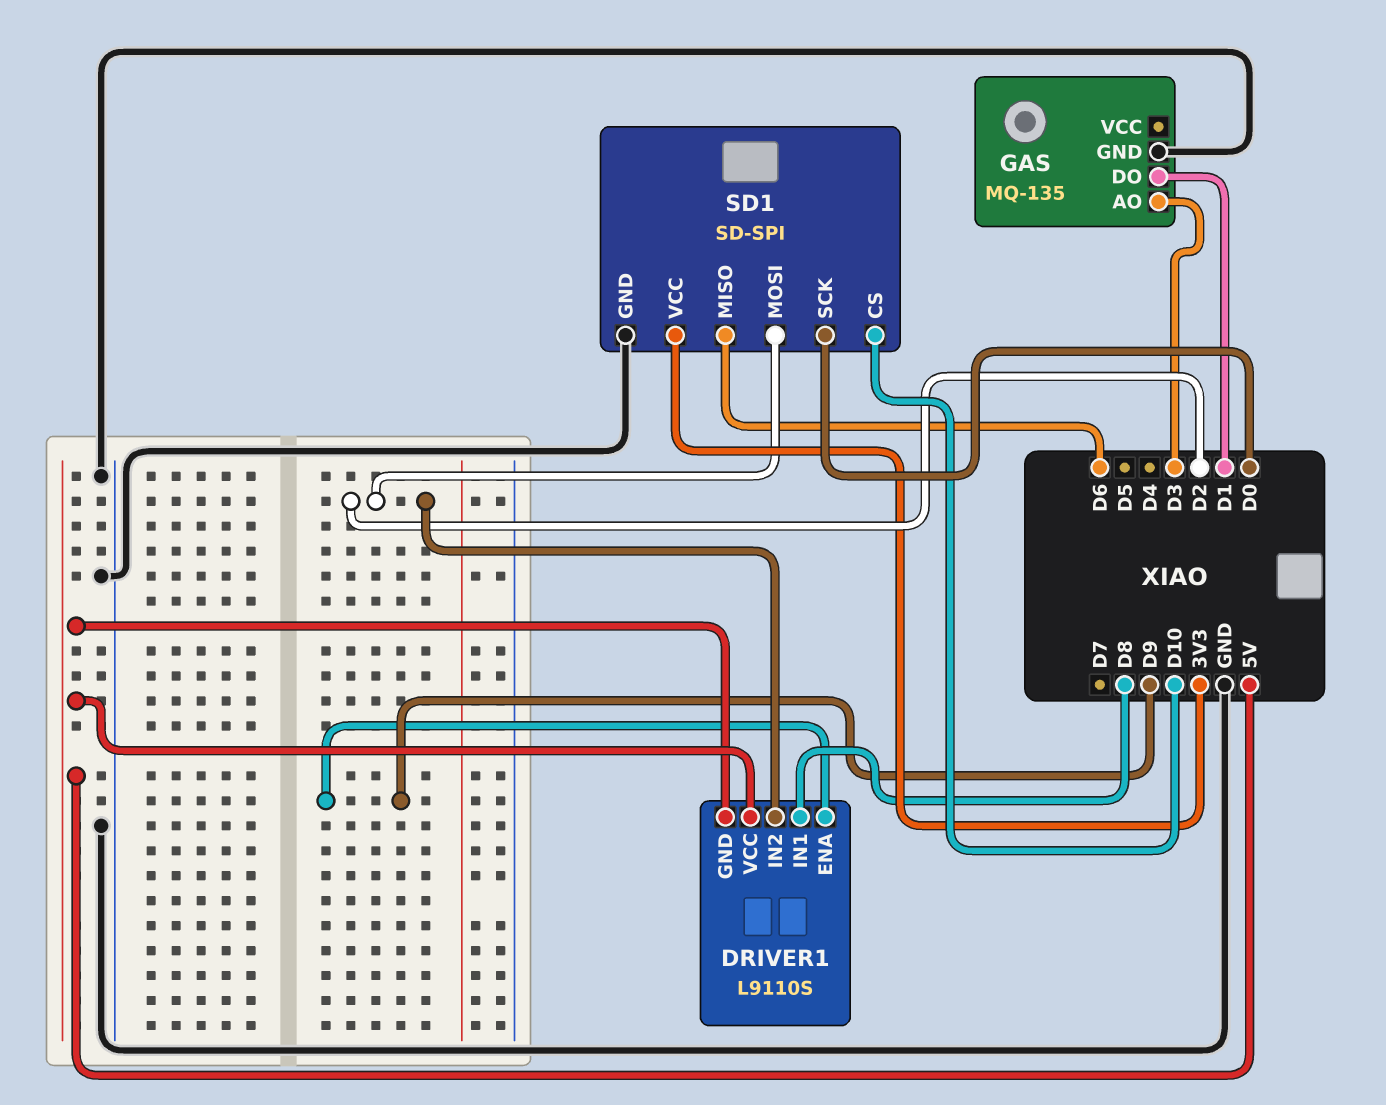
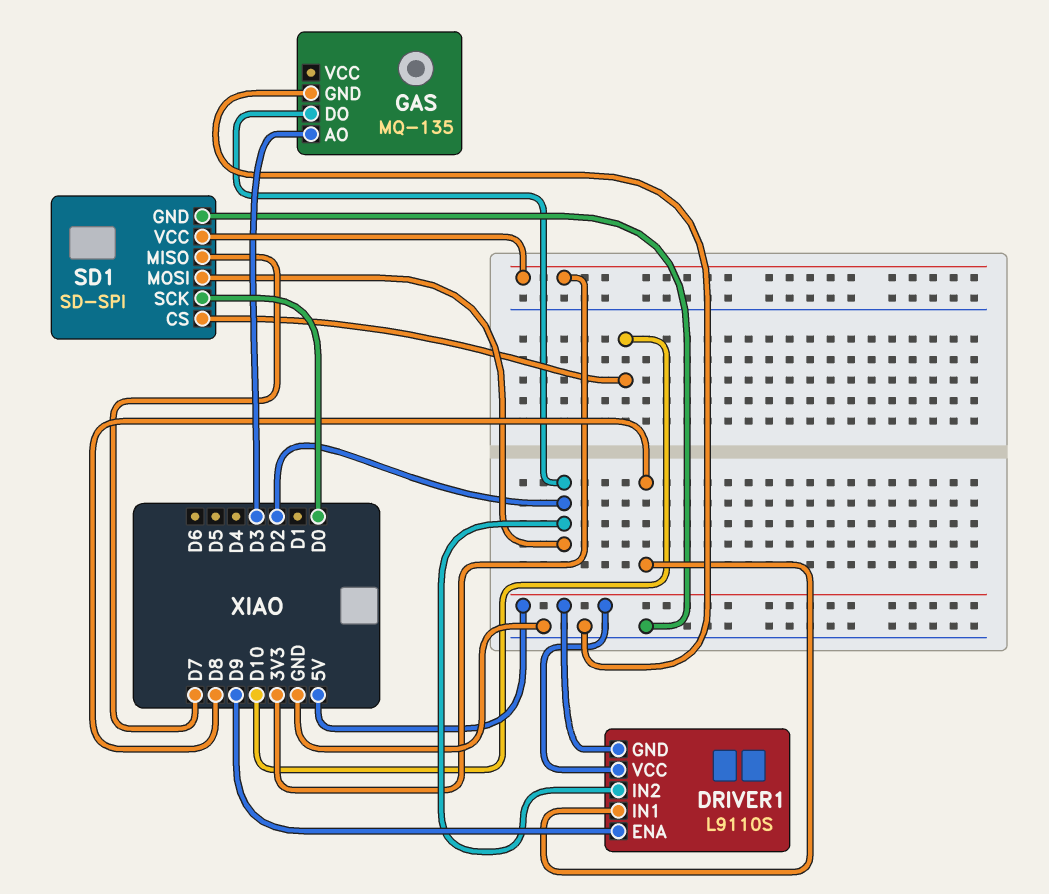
GAS pin DO: D1 -> D2
SD1 pin MISO: D6 -> D7

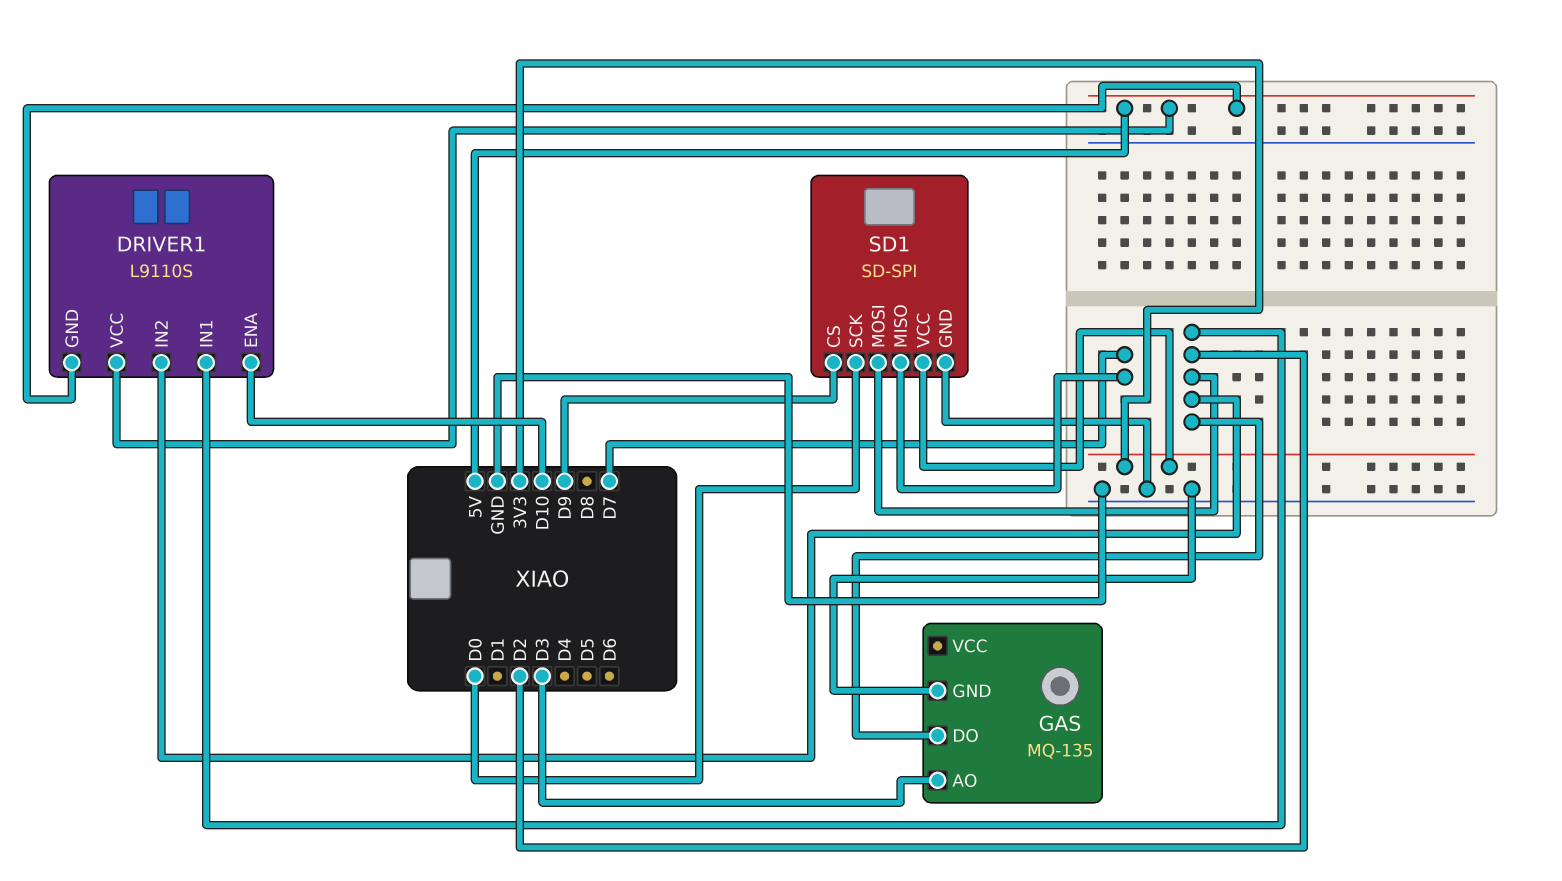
DRIVER1 pin ENA: D9 -> D10
DRIVER1 pin IN1: D8 -> D2
SD1 pin CS: D10 -> D9

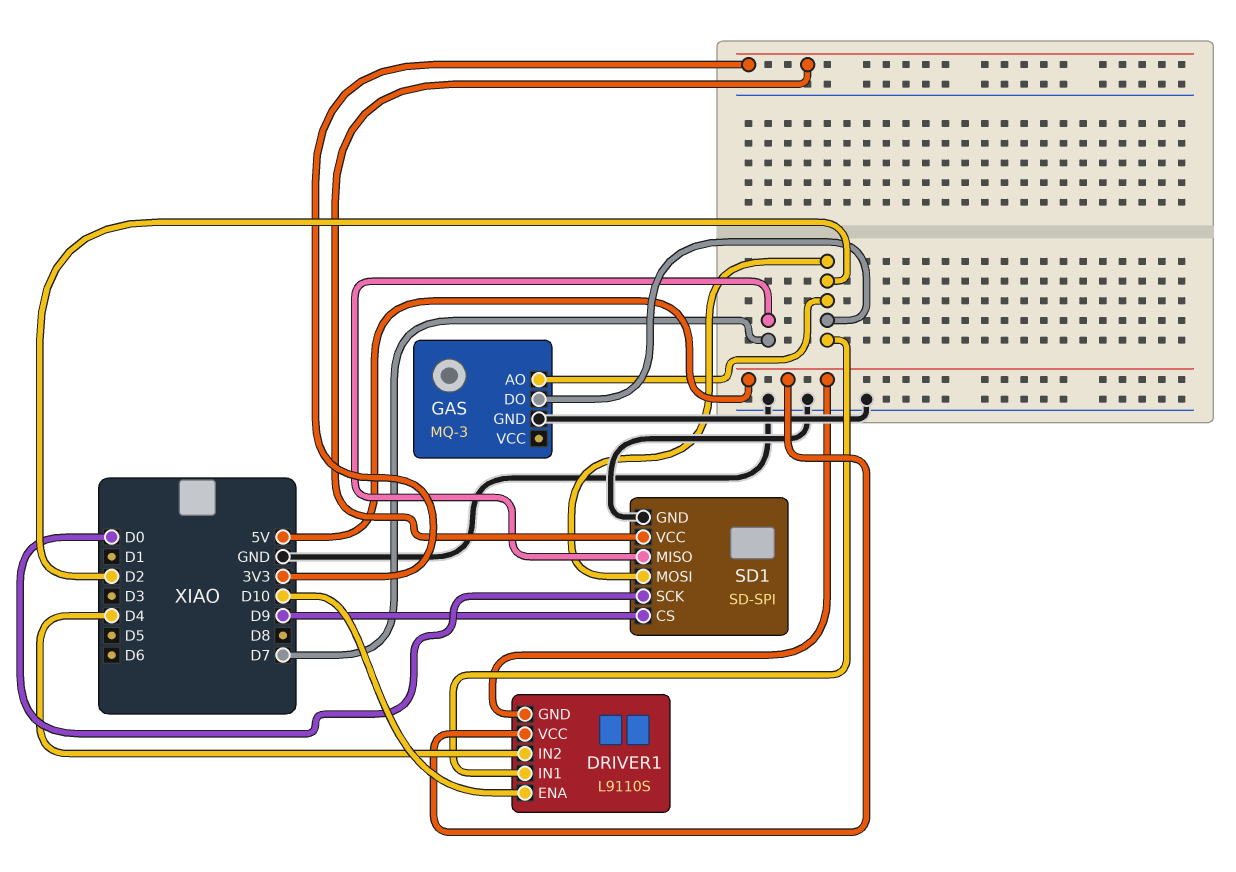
DRIVER1 pin IN2: D2 -> D4
GAS: MQ-135 -> MQ-3
GAS pin AO: D3 -> D2

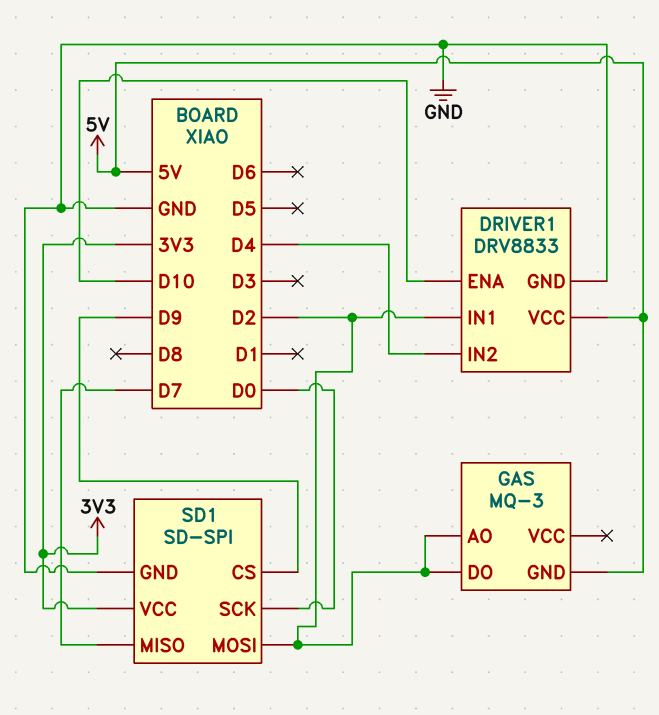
DRIVER1: L9110S -> DRV8833
DRIVER1 pin GND: 5V -> GND
GAS pin GND: GND -> 5V

